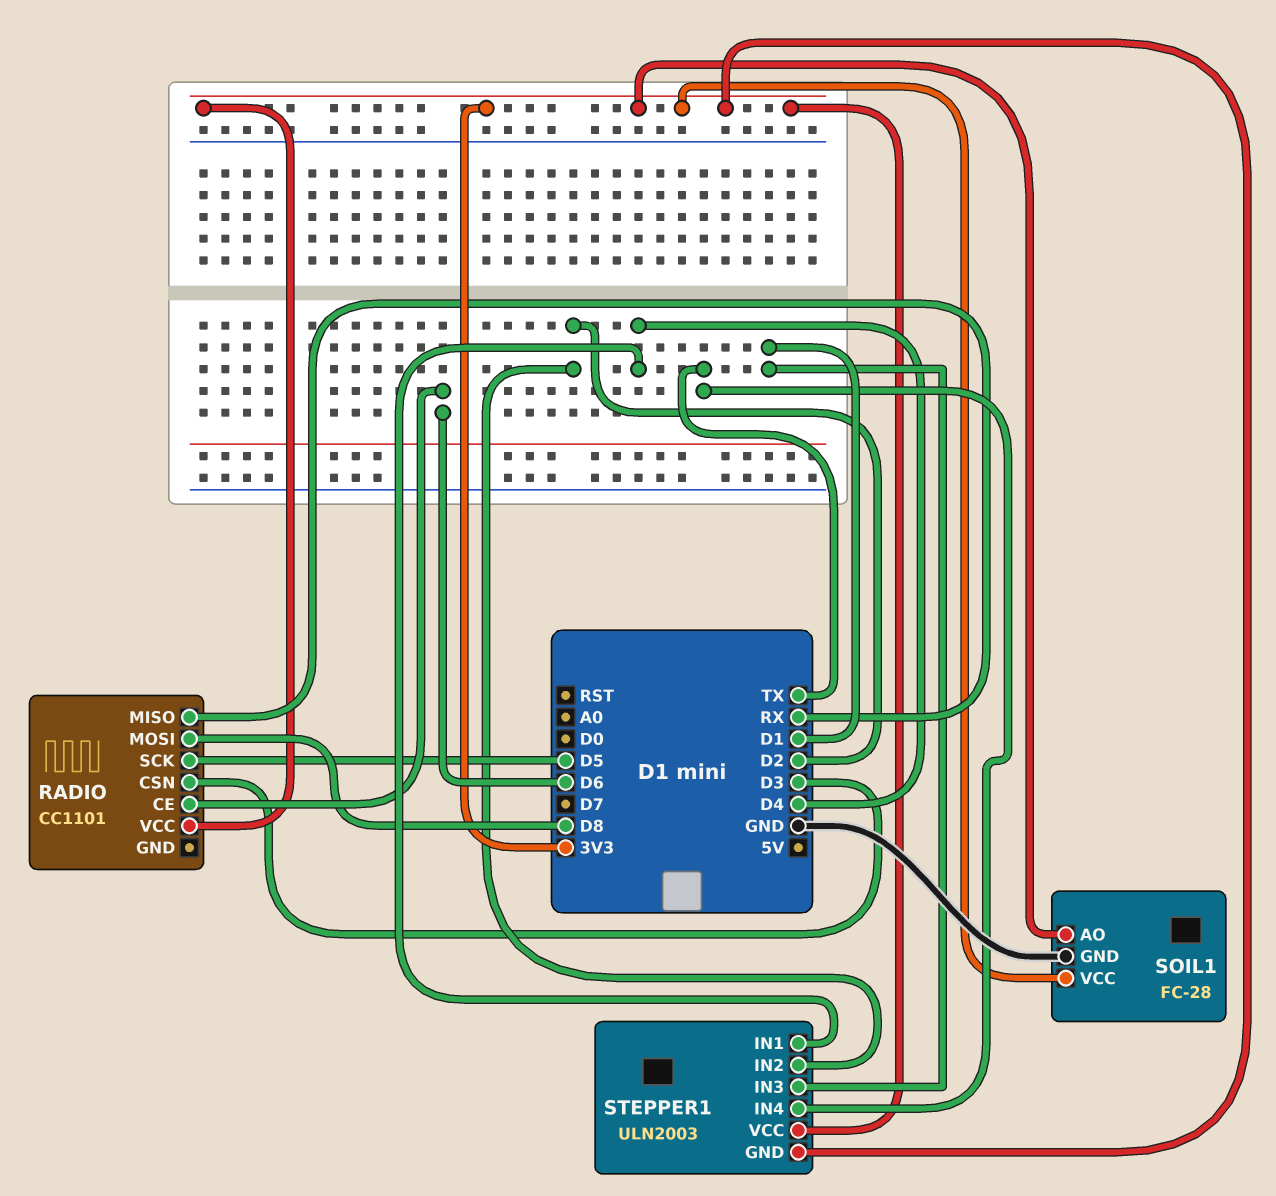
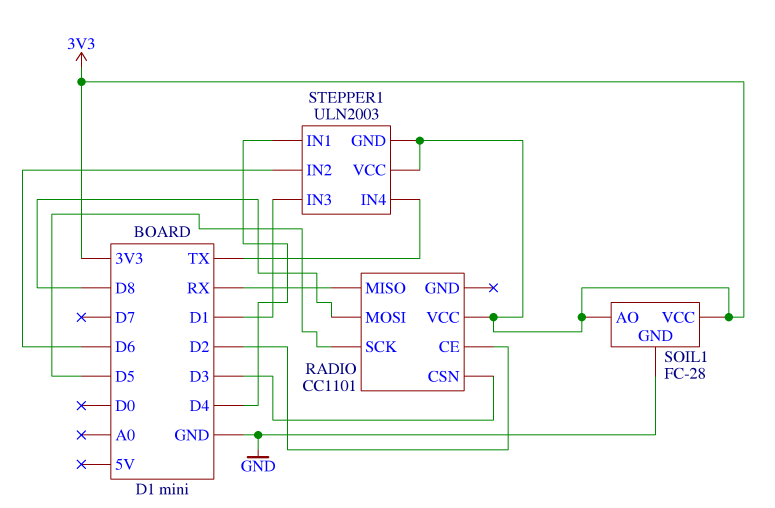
RADIO pin CE: D6 -> D2
STEPPER1 pin IN2: D2 -> D6

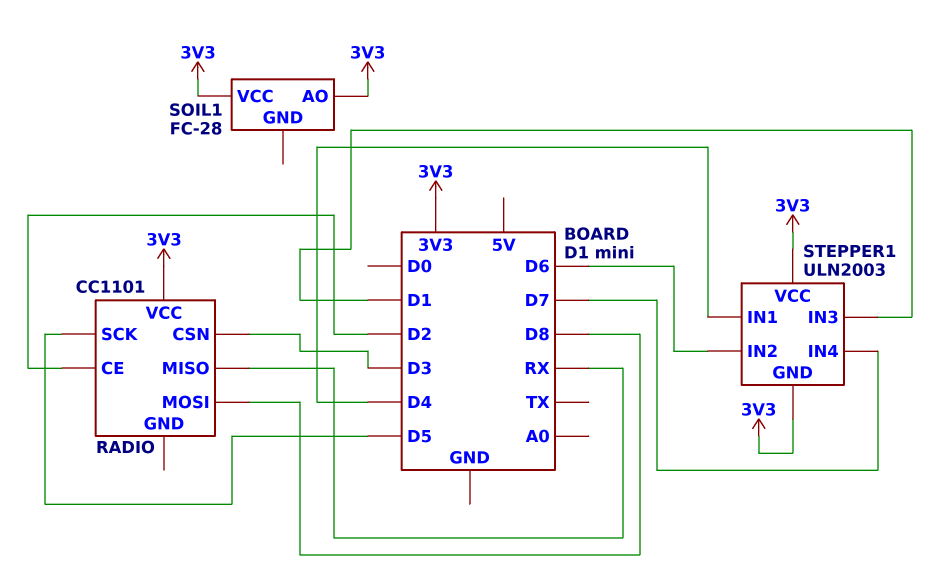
SOIL1 pin GND: GND -> none
STEPPER1 pin IN4: TX -> D7

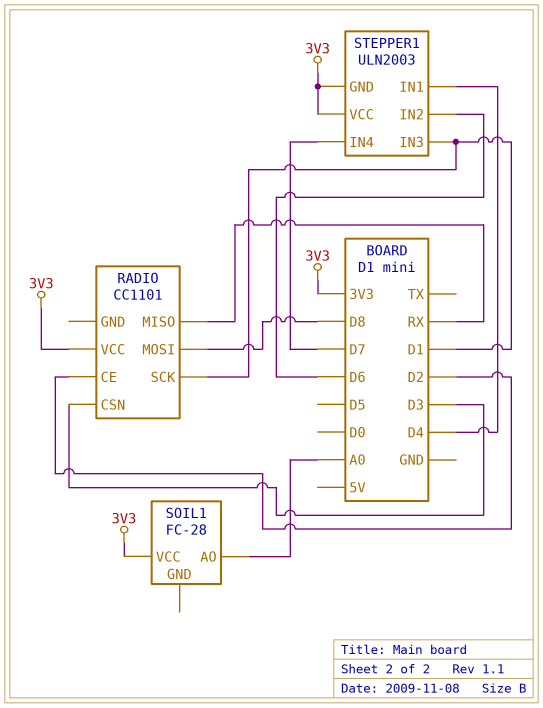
RADIO pin SCK: D5 -> D1
SOIL1 pin AO: 3V3 -> A0

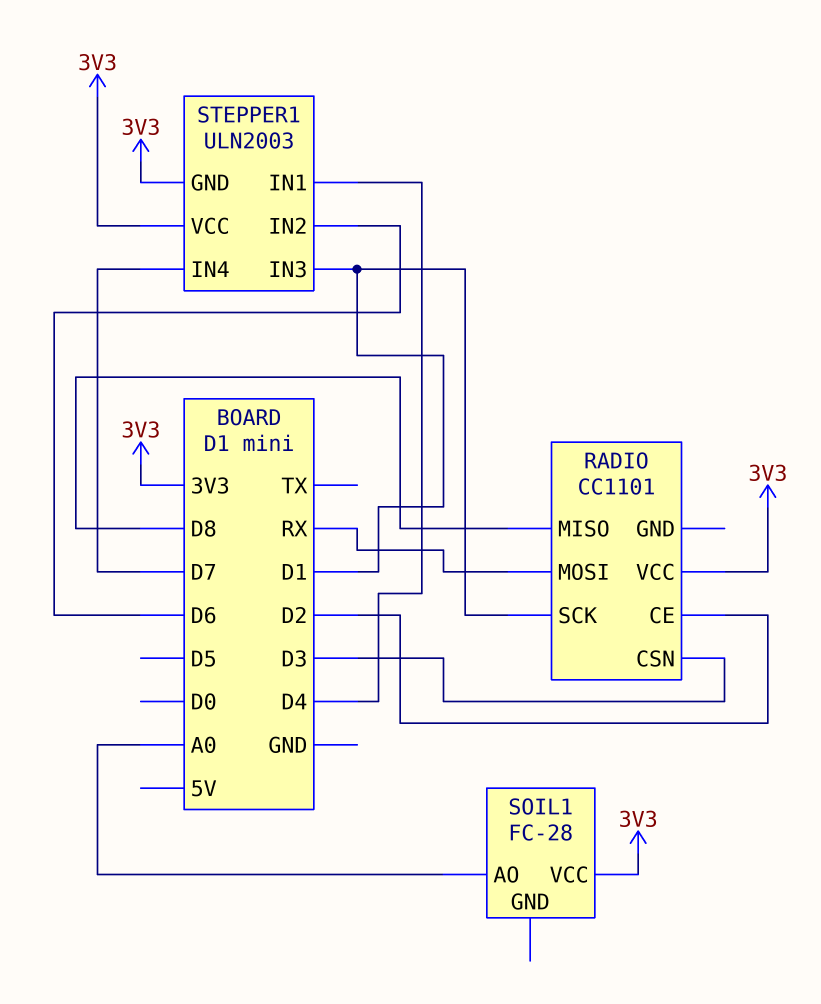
RADIO pin MISO: RX -> D8
RADIO pin MOSI: D8 -> RX

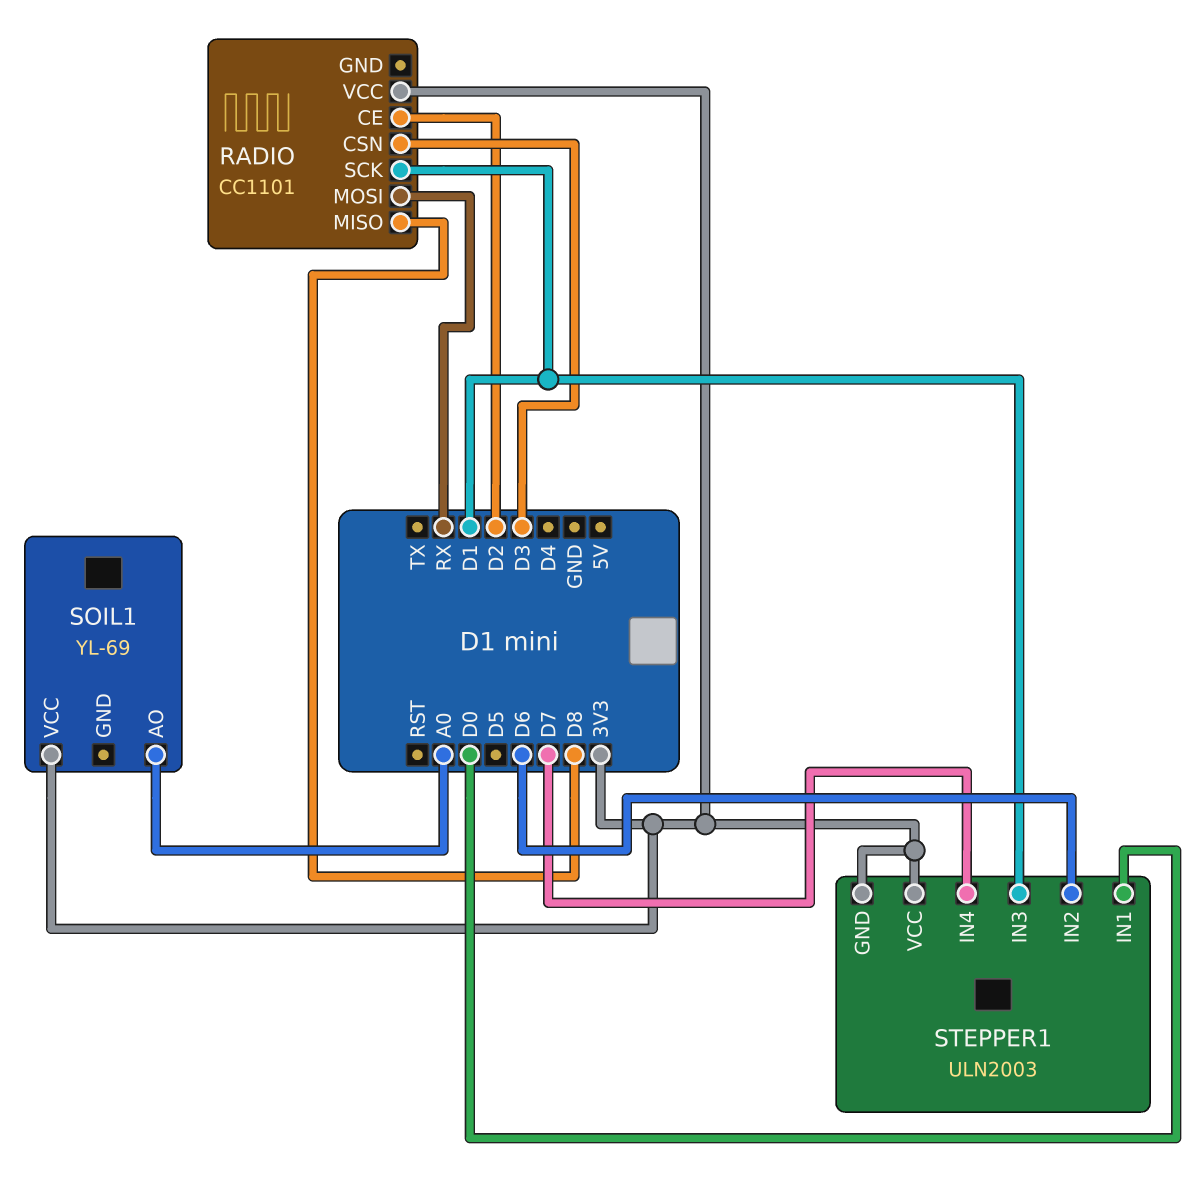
SOIL1: FC-28 -> YL-69
STEPPER1 pin IN1: D4 -> D0

